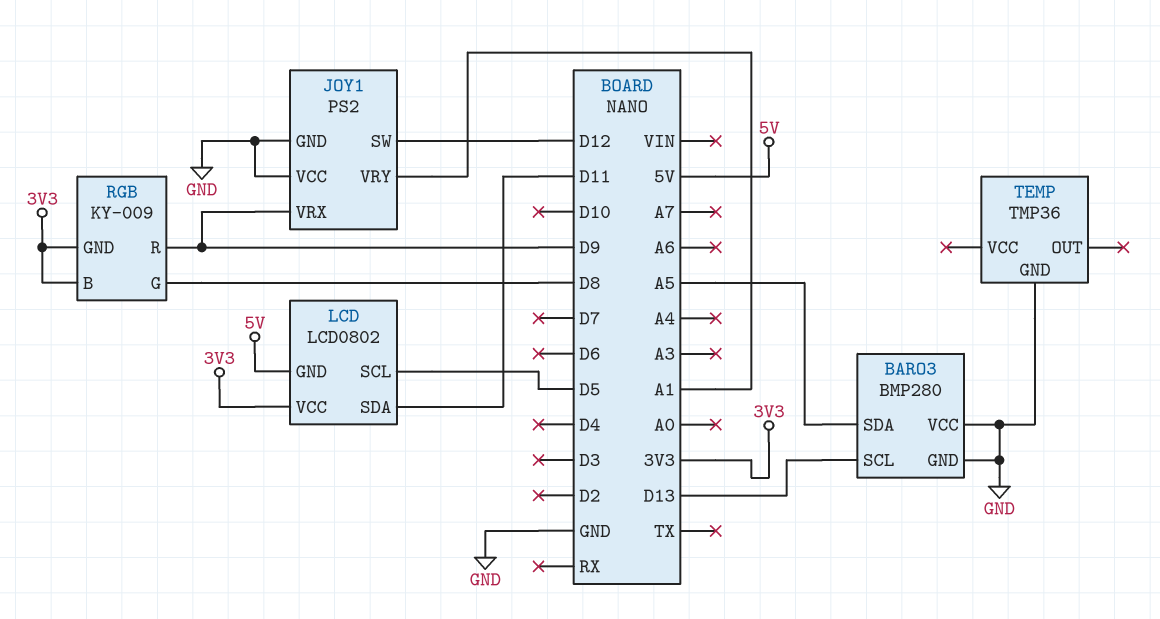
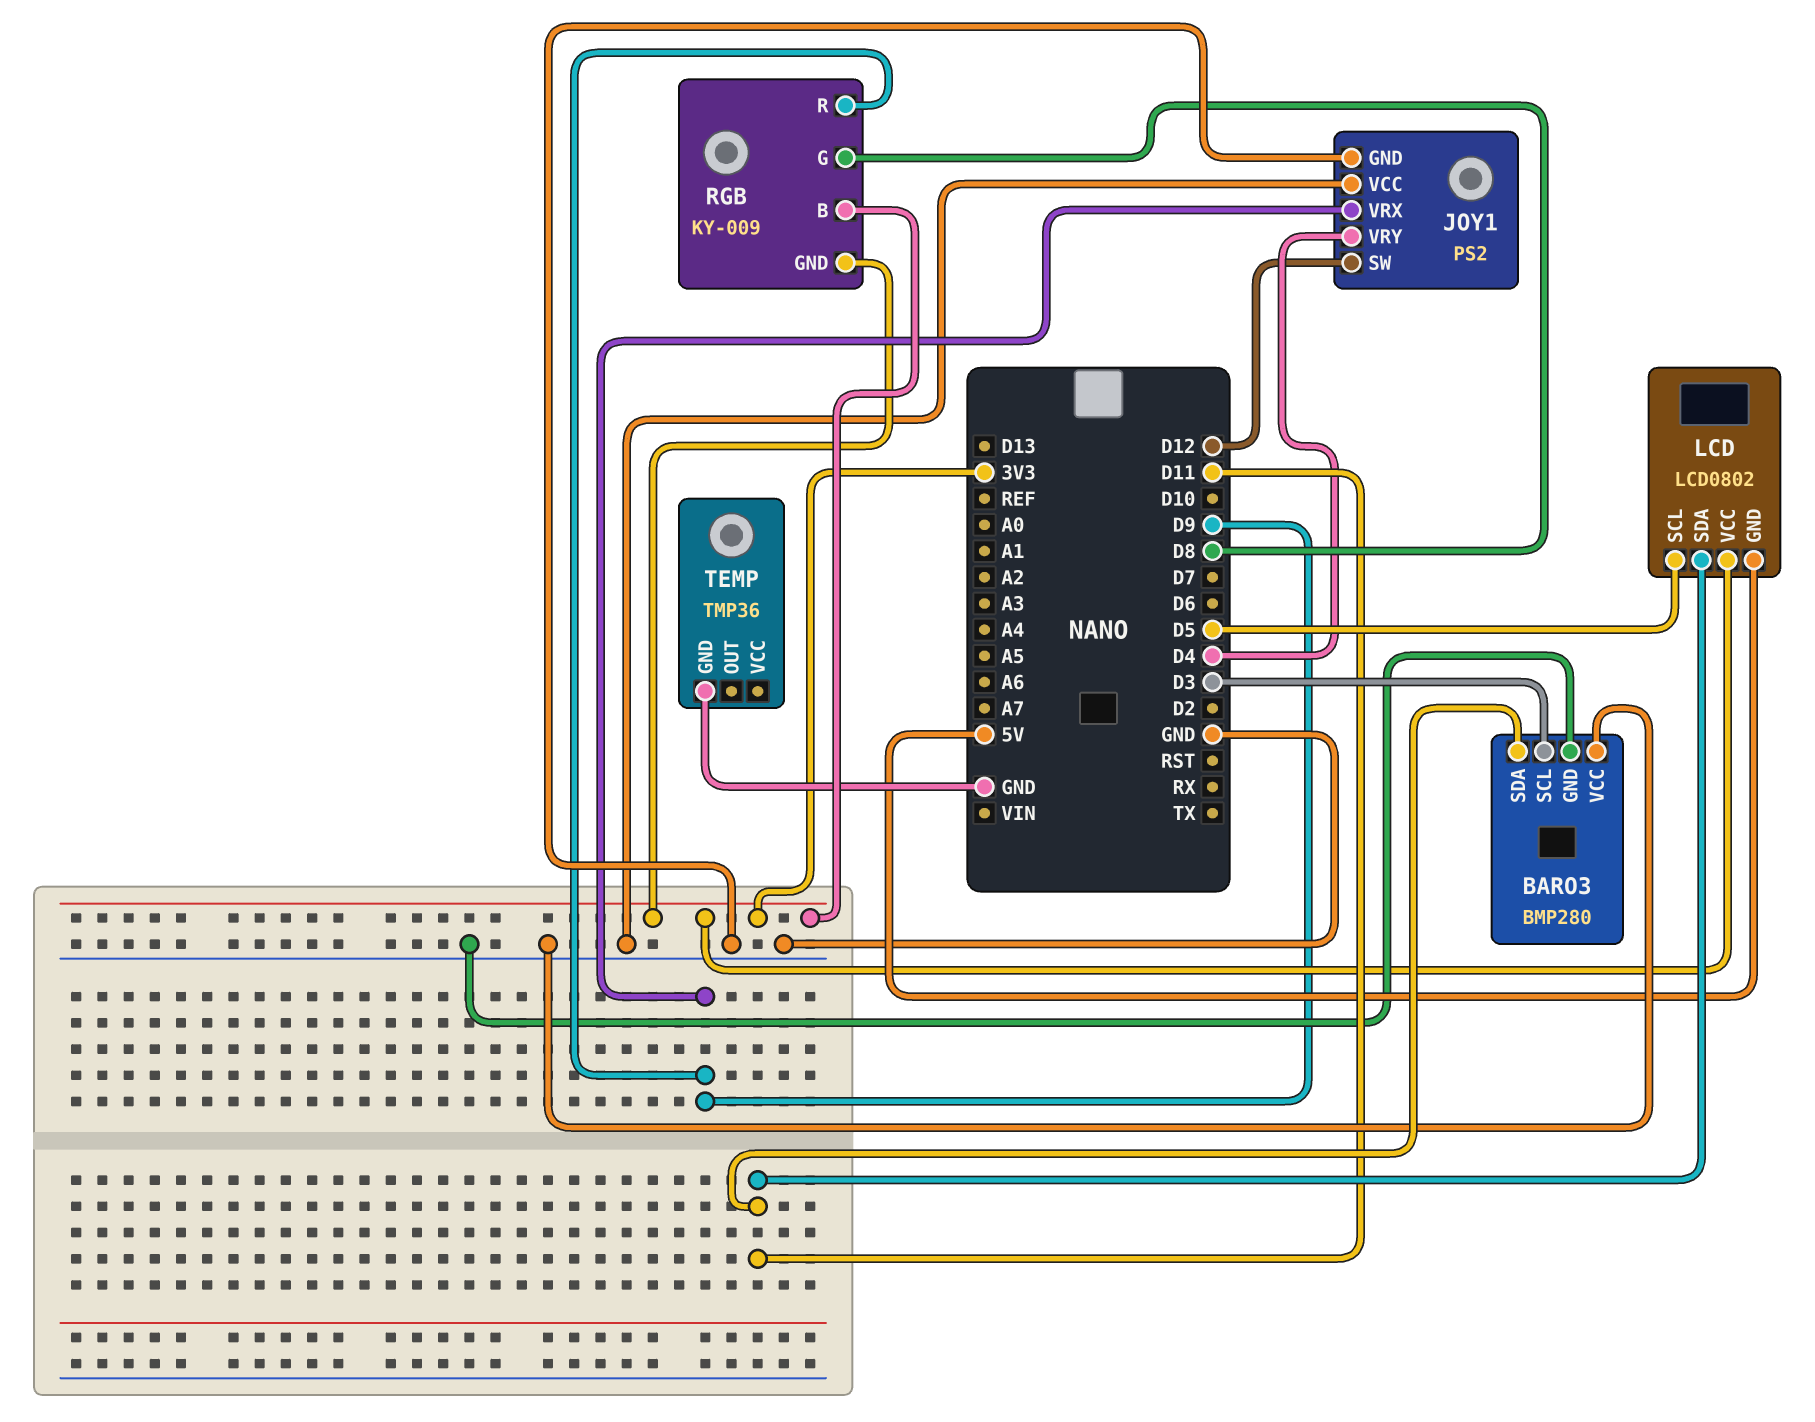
BARO3 pin SCL: D13 -> D3
BARO3 pin SDA: A5 -> D11
JOY1 pin VRY: A1 -> D4

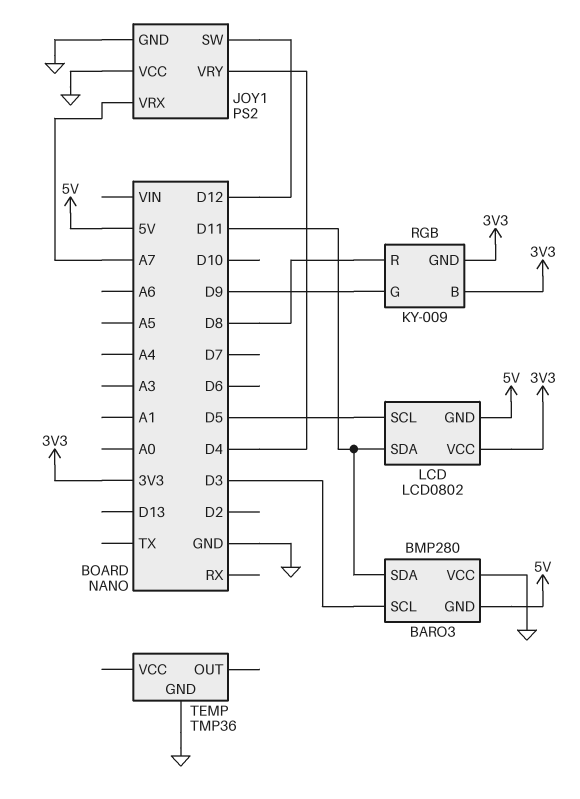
BARO3 pin GND: GND -> 5V
JOY1 pin VRX: D9 -> A7
RGB pin G: D8 -> D9
RGB pin R: D9 -> D8

